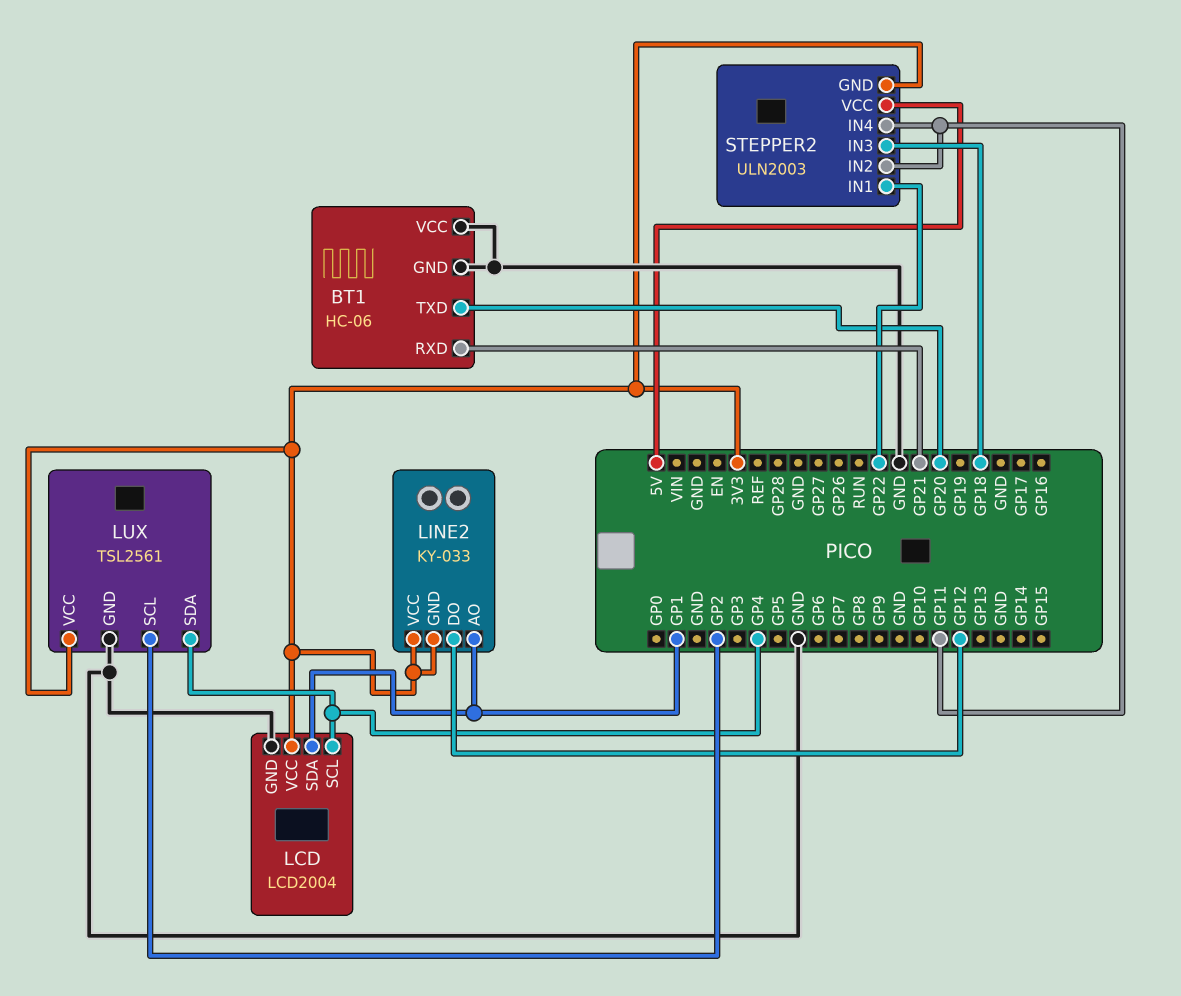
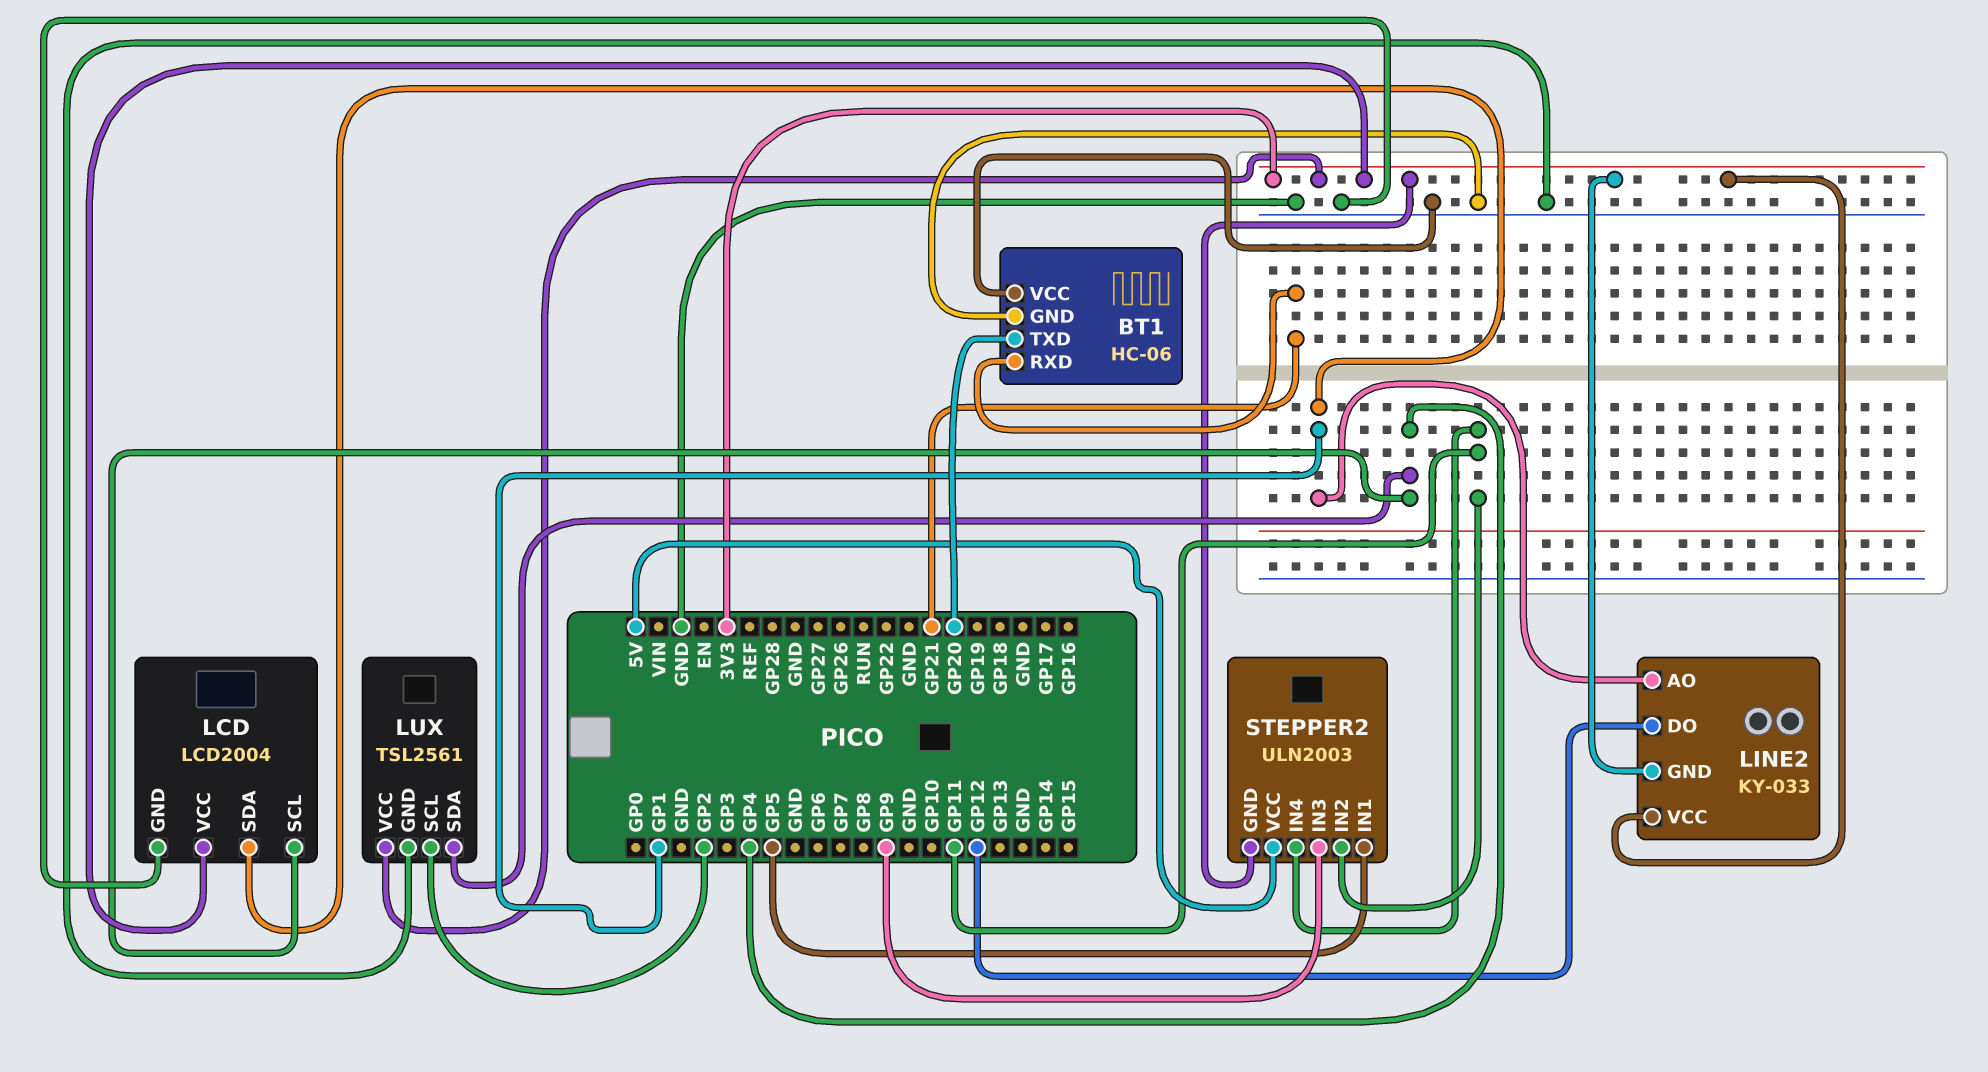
STEPPER2 pin IN1: GP22 -> GP5
STEPPER2 pin IN3: GP18 -> GP9

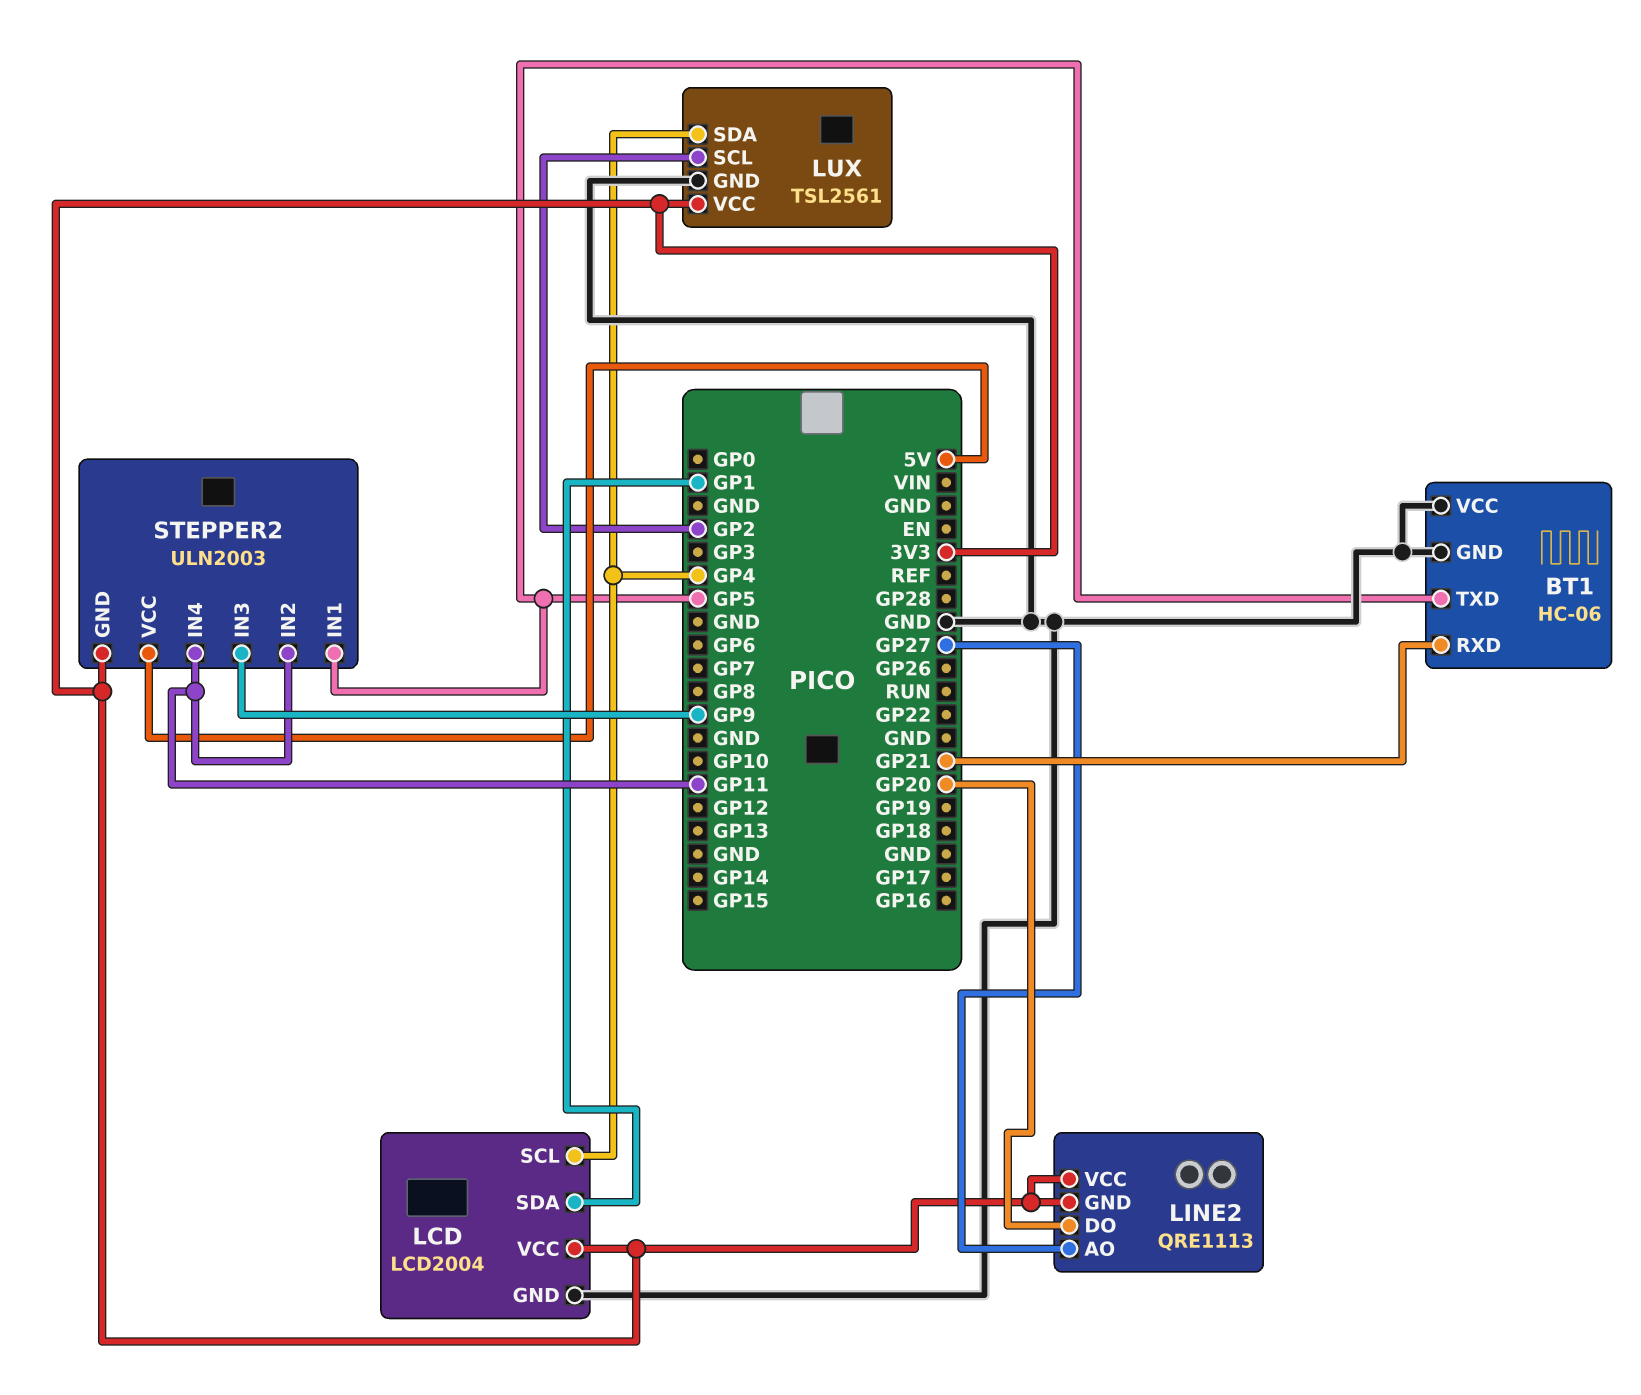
BT1 pin TXD: GP20 -> GP5
LINE2: KY-033 -> QRE1113
LINE2 pin AO: GP1 -> GP27
LINE2 pin DO: GP12 -> GP20

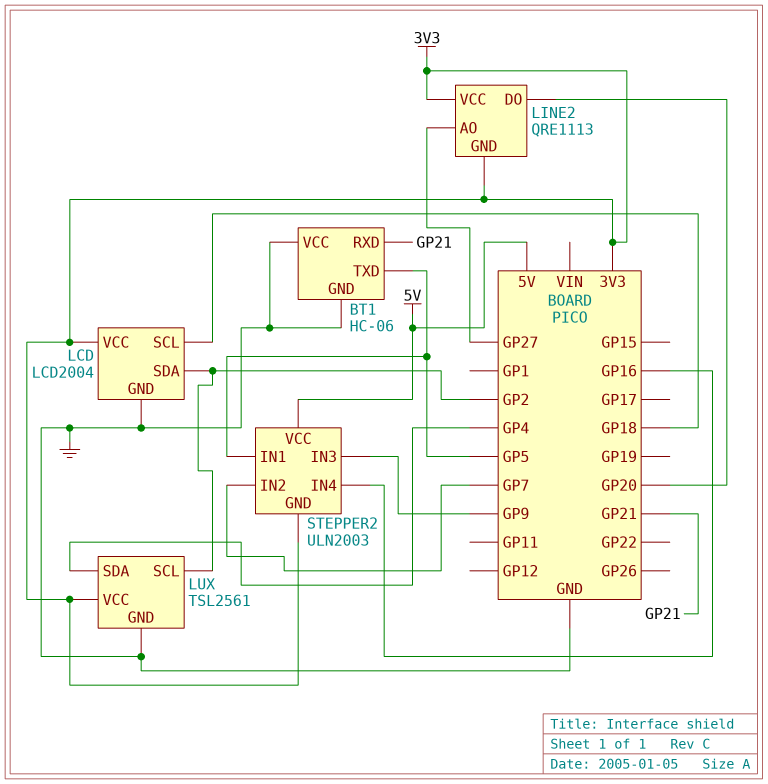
LCD pin SCL: GP4 -> GP18
LCD pin SDA: GP1 -> GP2
STEPPER2 pin IN2: GP11 -> GP7
STEPPER2 pin IN4: GP11 -> GP16

